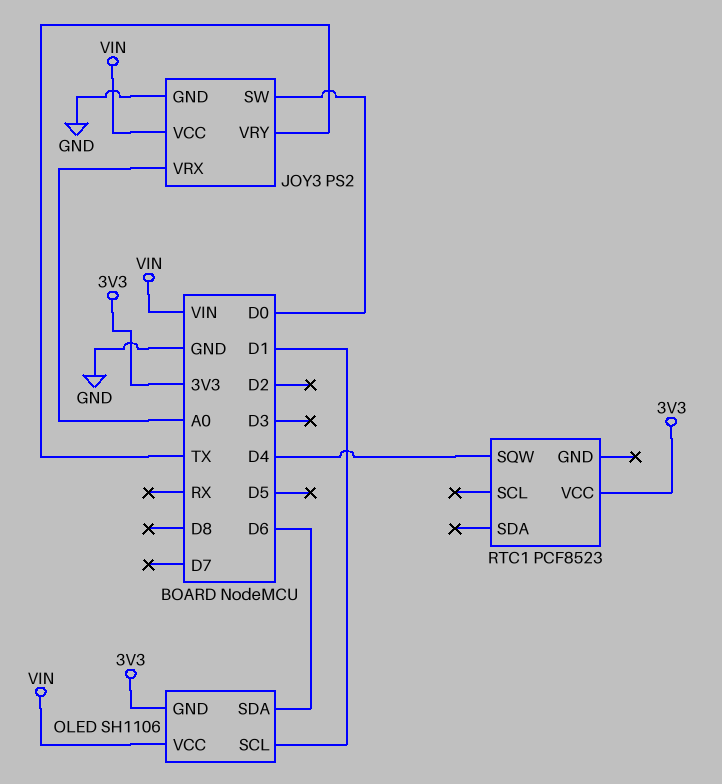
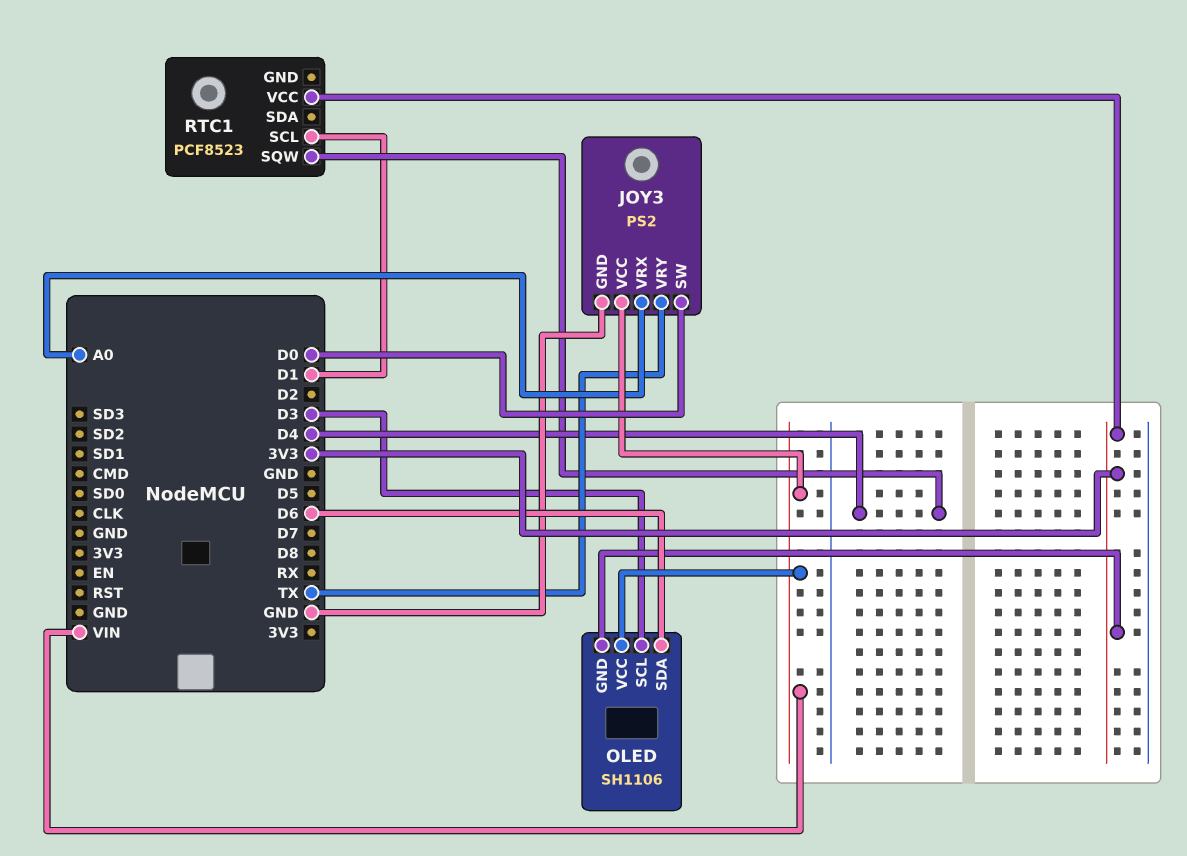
OLED pin SCL: D1 -> D3
RTC1 pin SCL: none -> D1

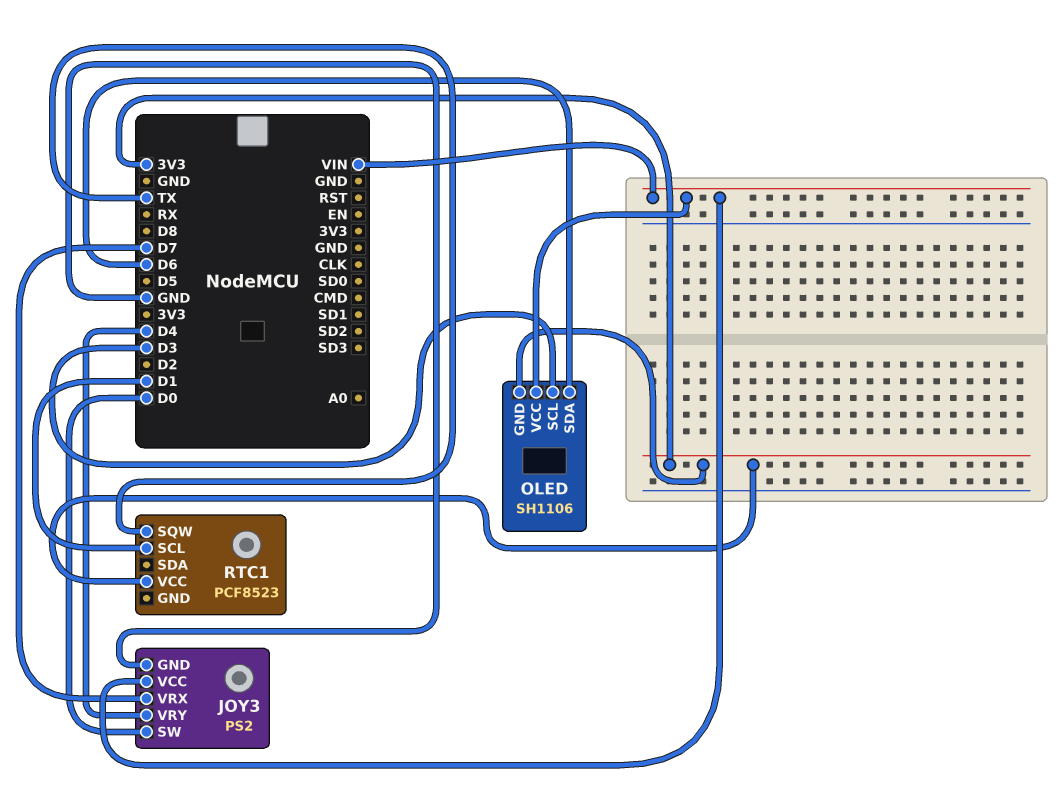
JOY3 pin VRX: A0 -> D7
JOY3 pin VRY: TX -> D4
RTC1 pin SQW: D4 -> TX

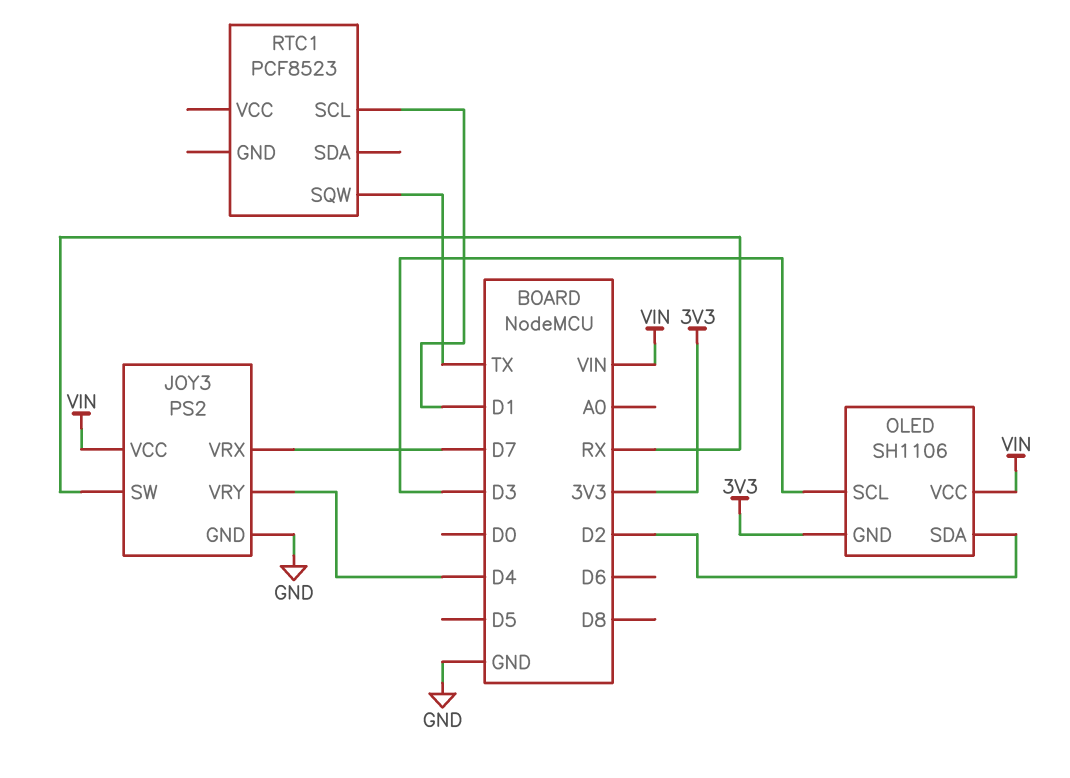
JOY3 pin SW: D0 -> RX
OLED pin SDA: D6 -> D2
RTC1 pin VCC: 3V3 -> none

